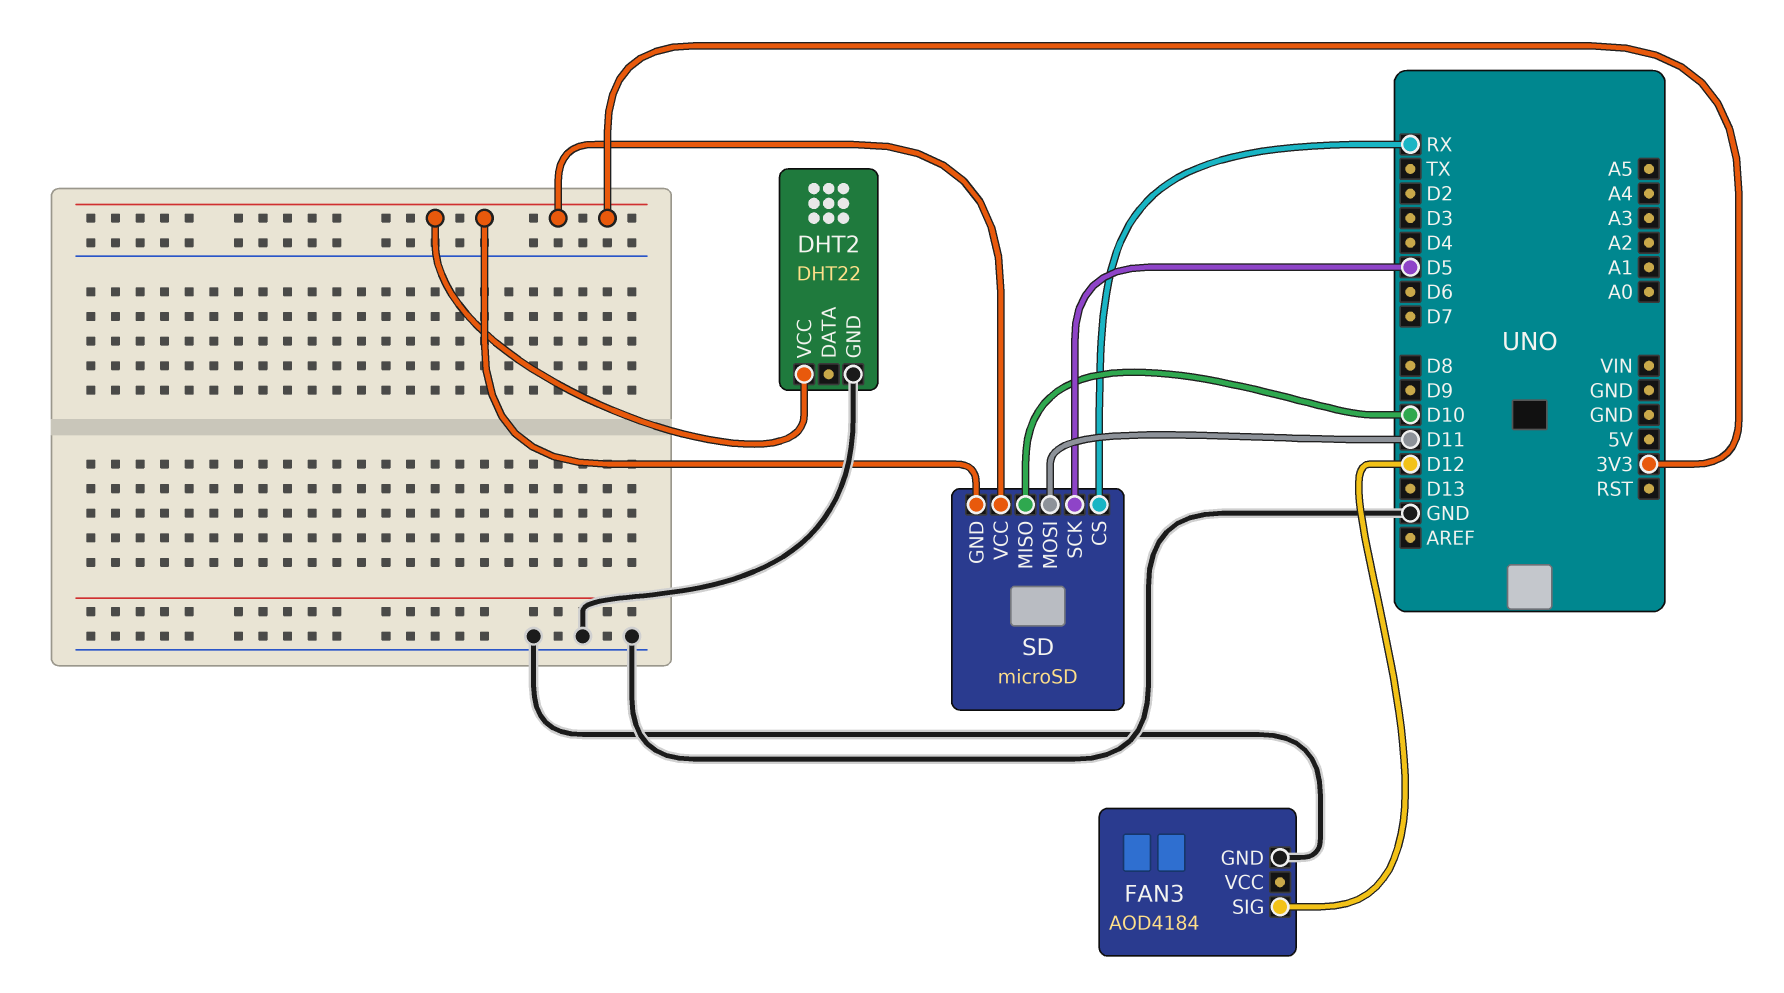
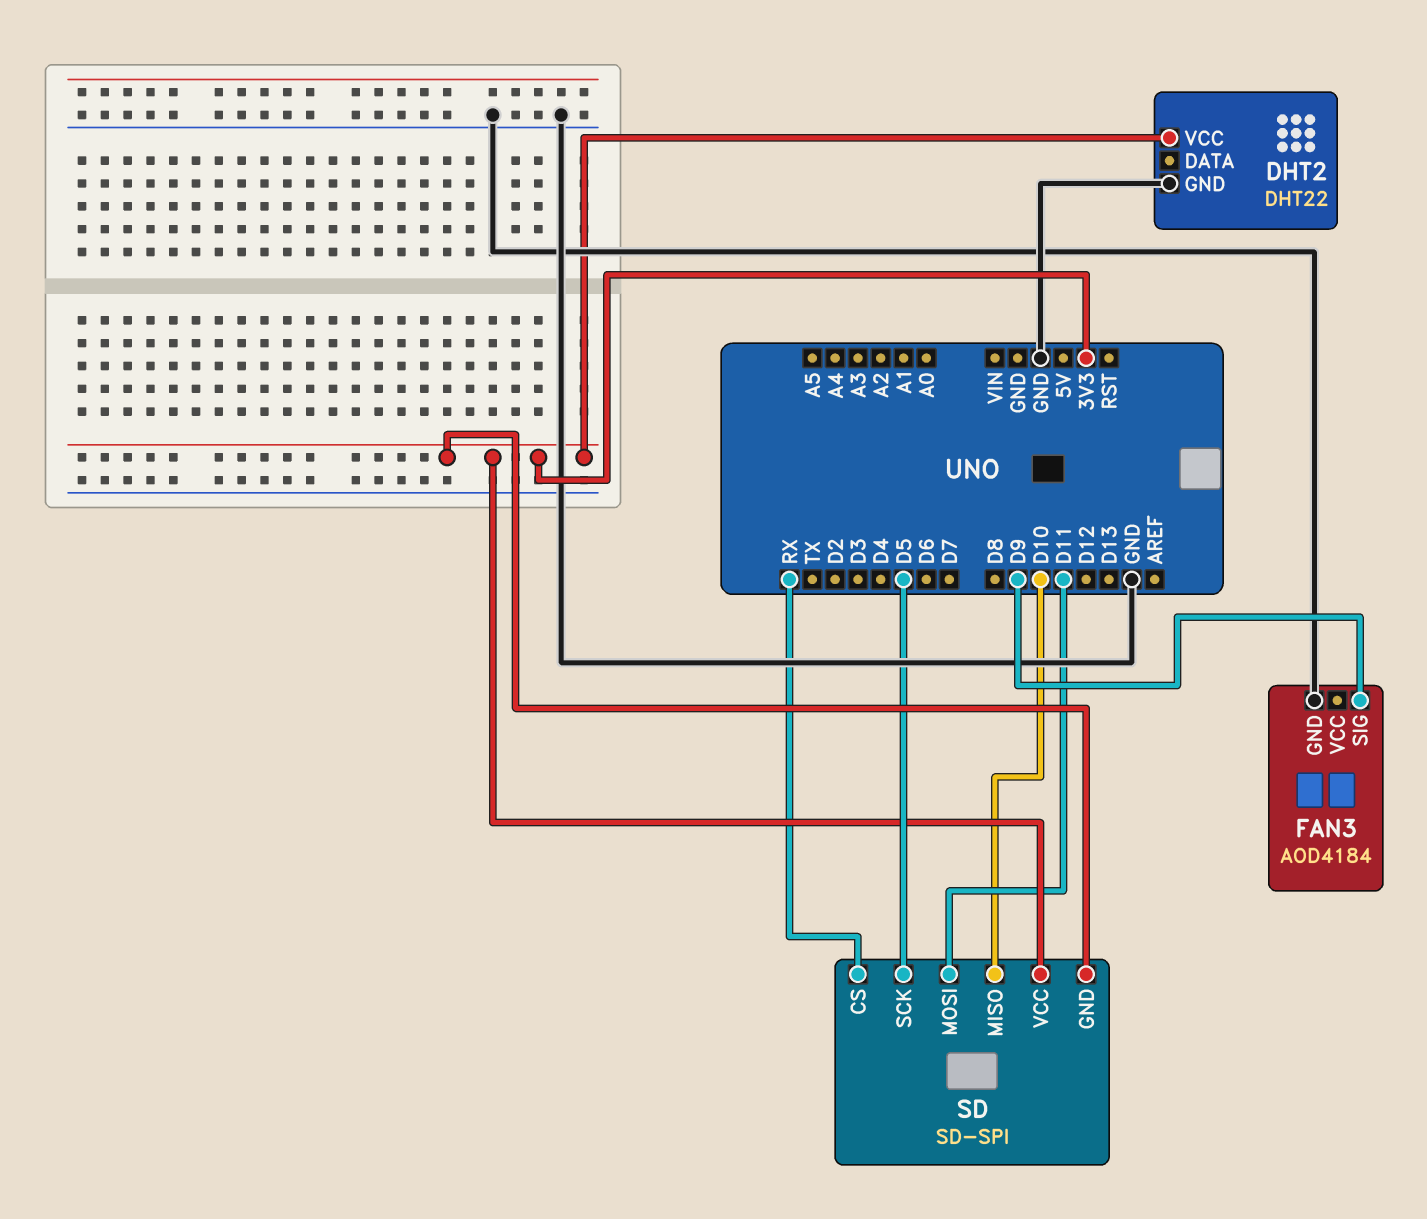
FAN3 pin SIG: D12 -> D9
SD: microSD -> SD-SPI

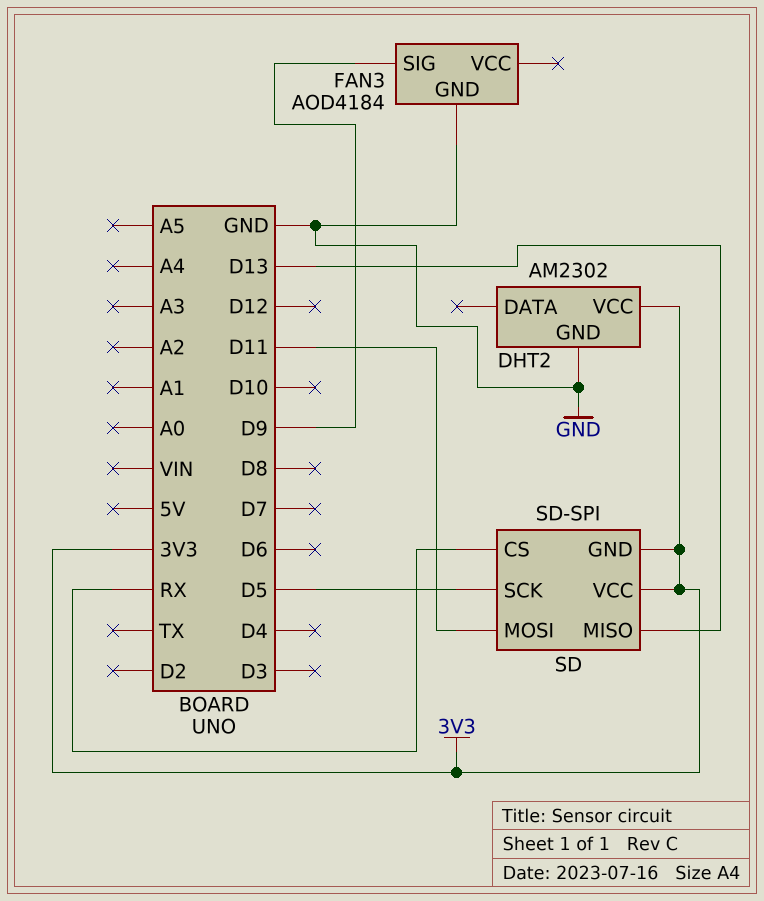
DHT2: DHT22 -> AM2302
SD pin MISO: D10 -> D13

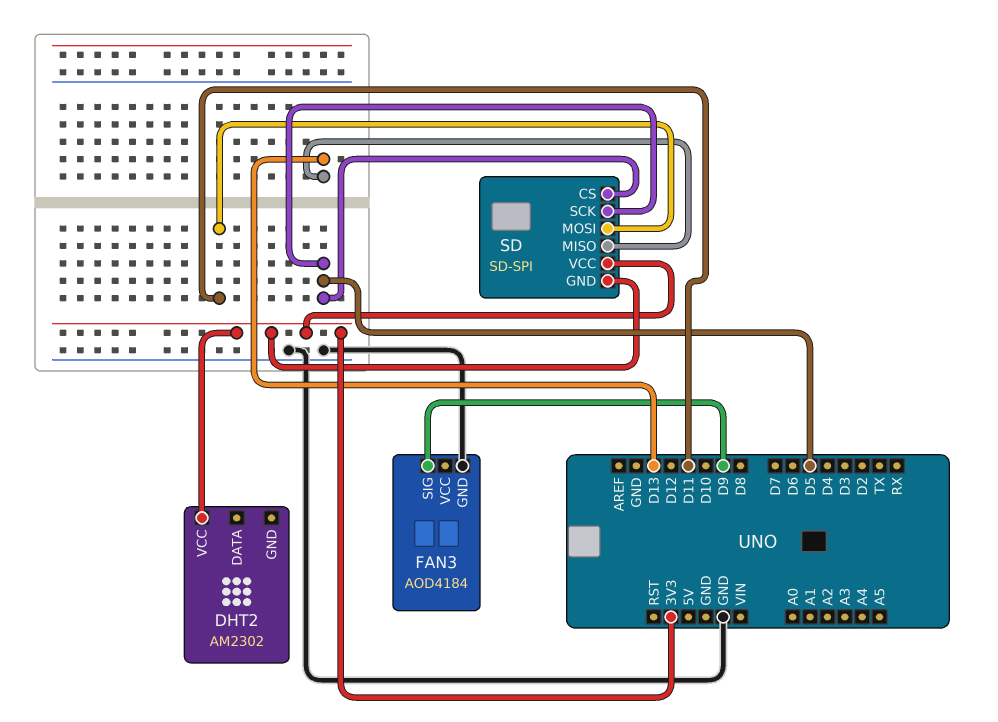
DHT2 pin GND: GND -> none
SD pin CS: RX -> D5

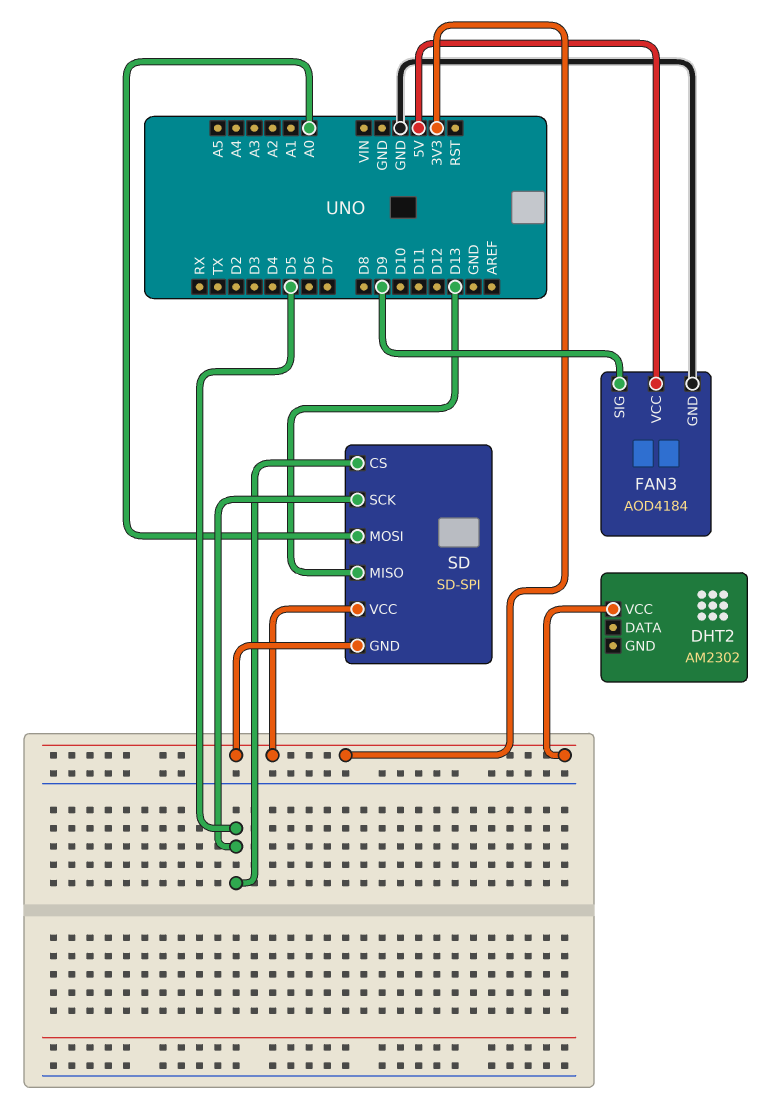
FAN3 pin VCC: none -> 5V
SD pin MOSI: D11 -> A0

